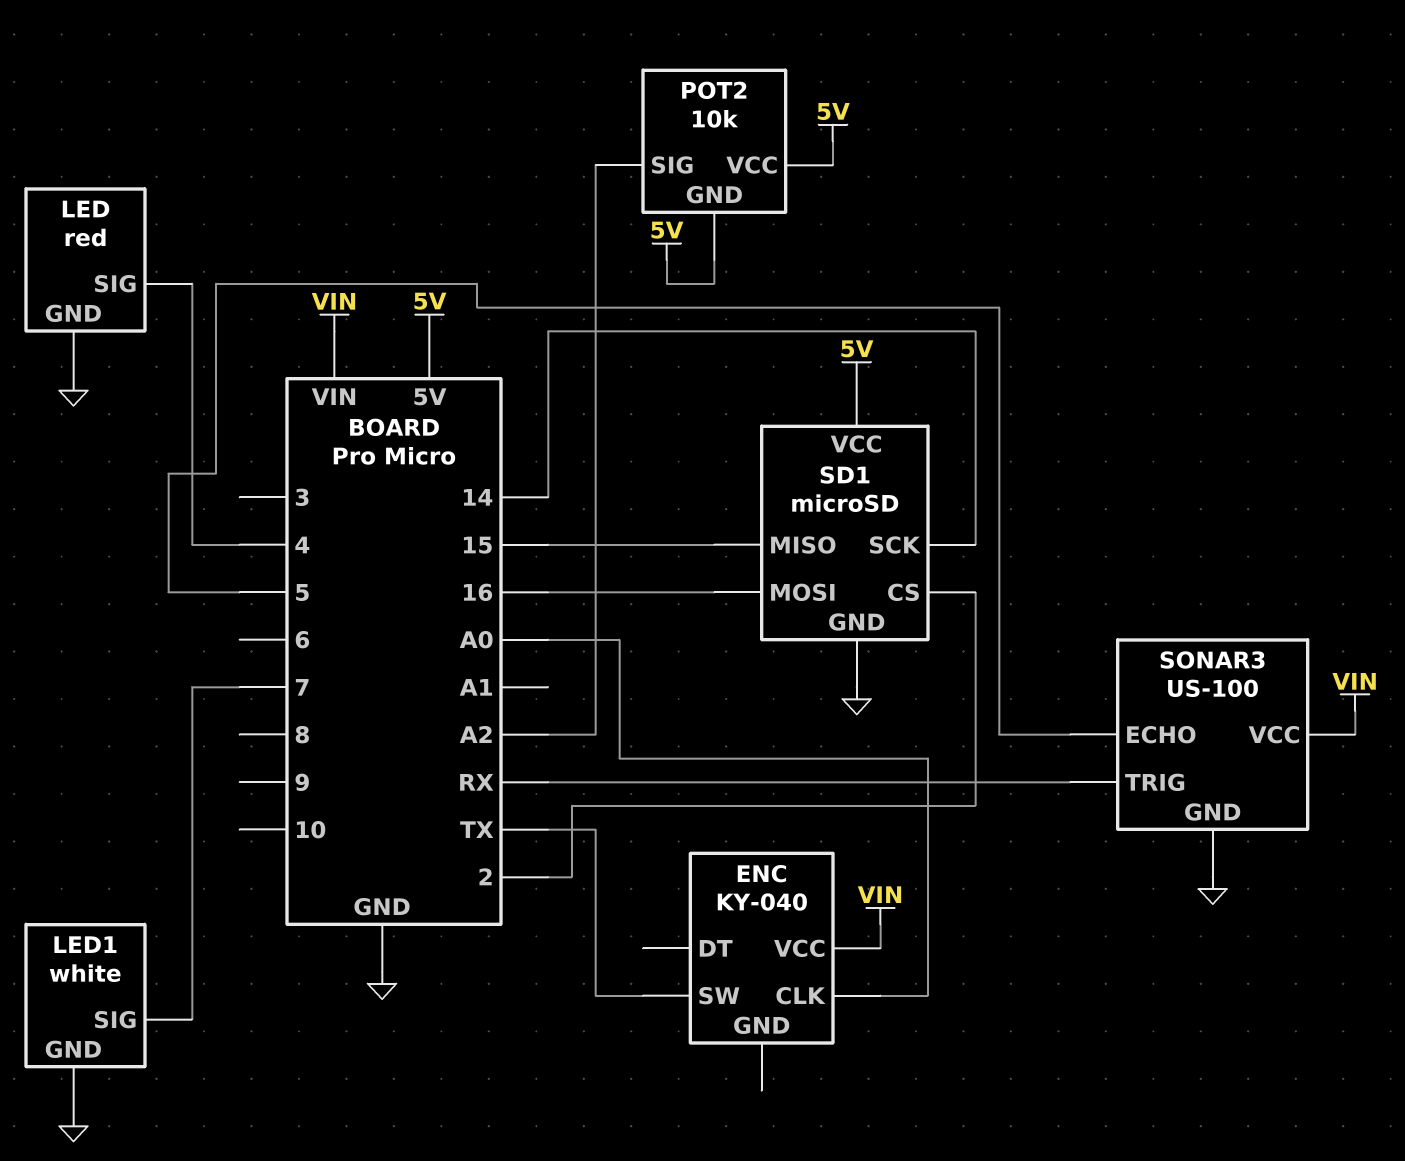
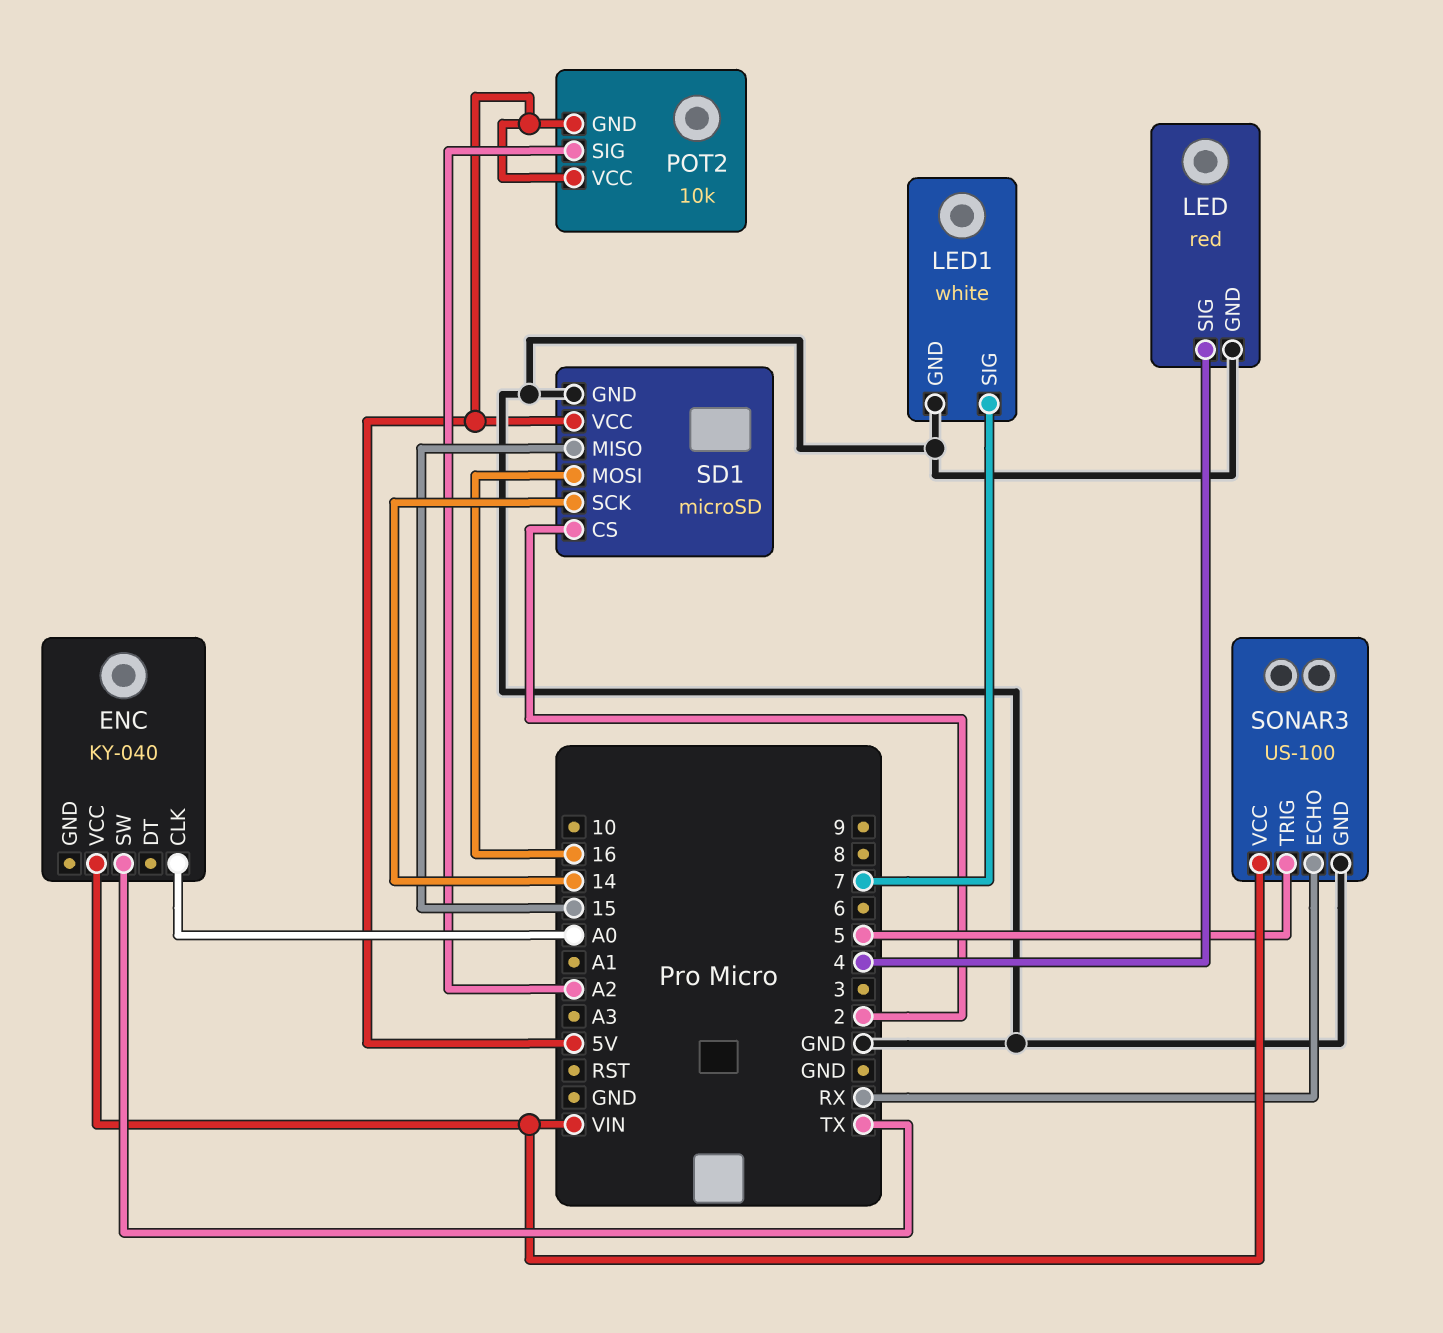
SONAR3 pin ECHO: 5 -> RX
SONAR3 pin TRIG: RX -> 5

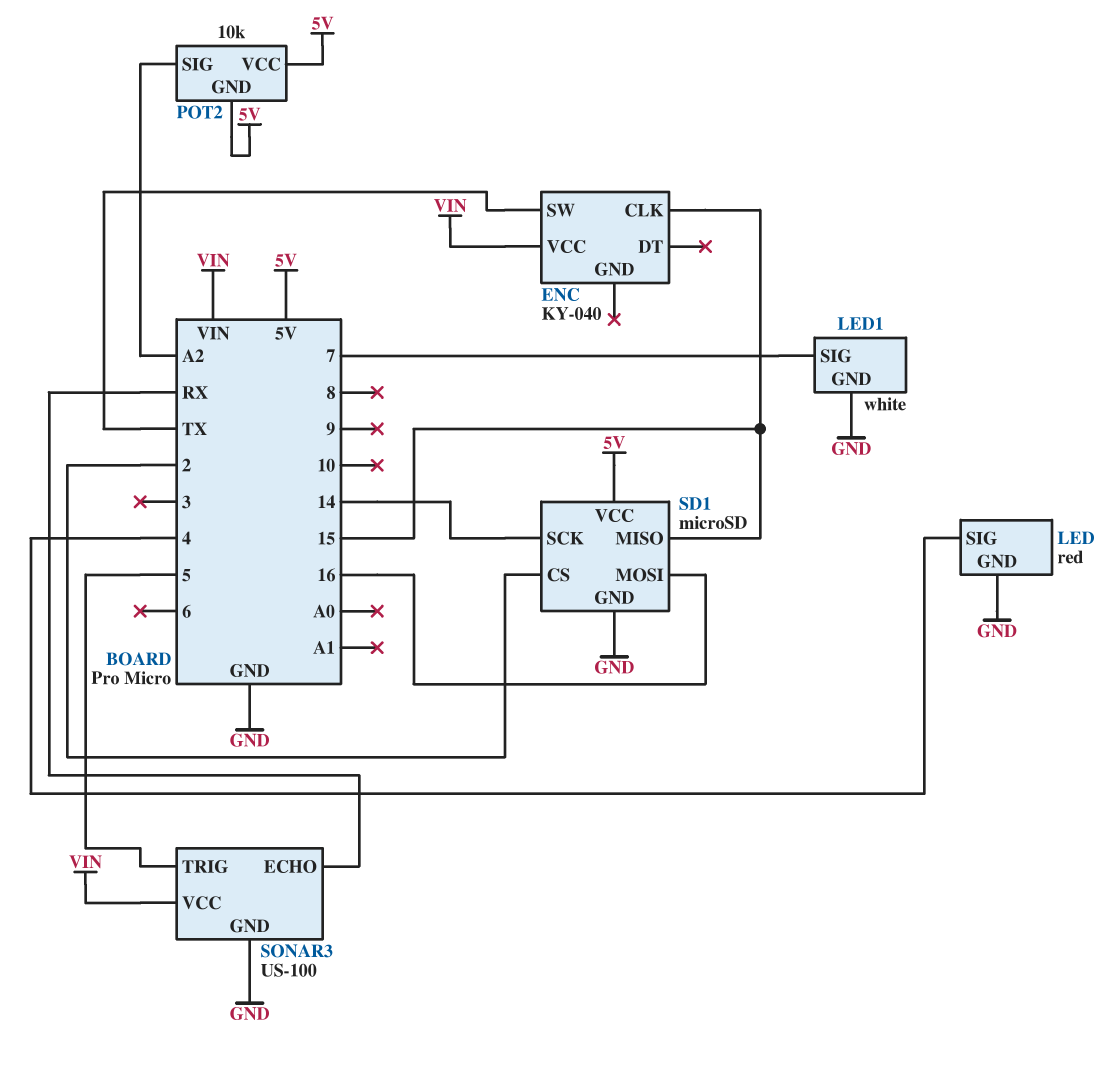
ENC pin CLK: A0 -> 15

